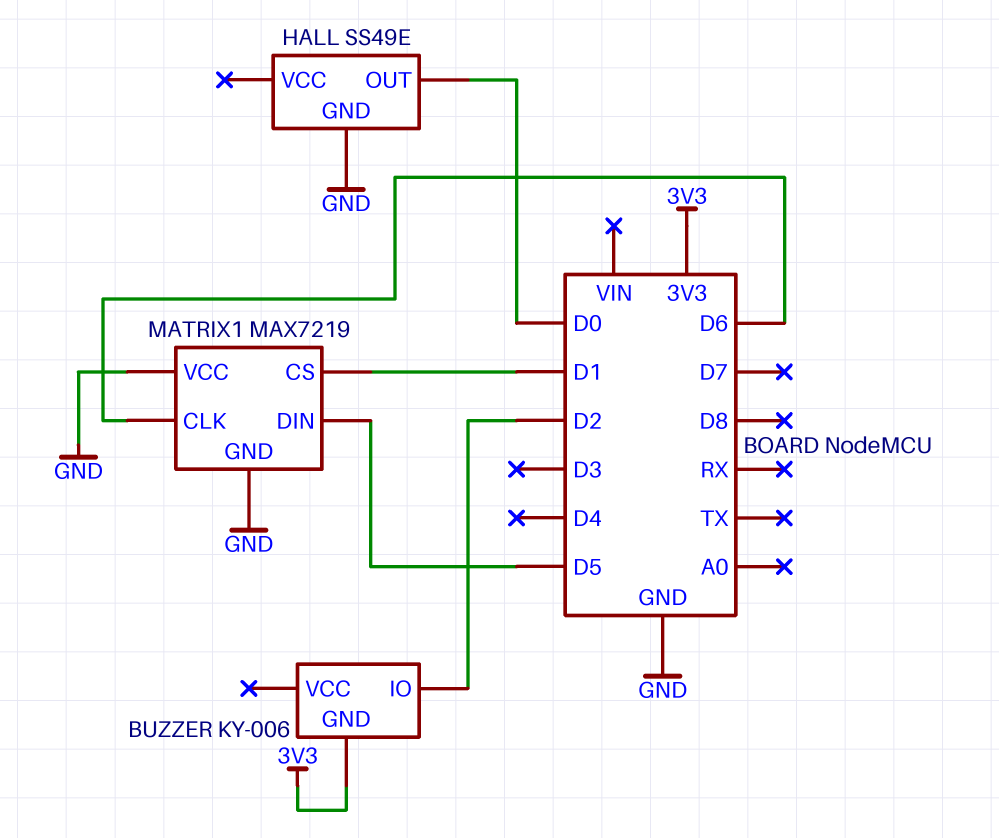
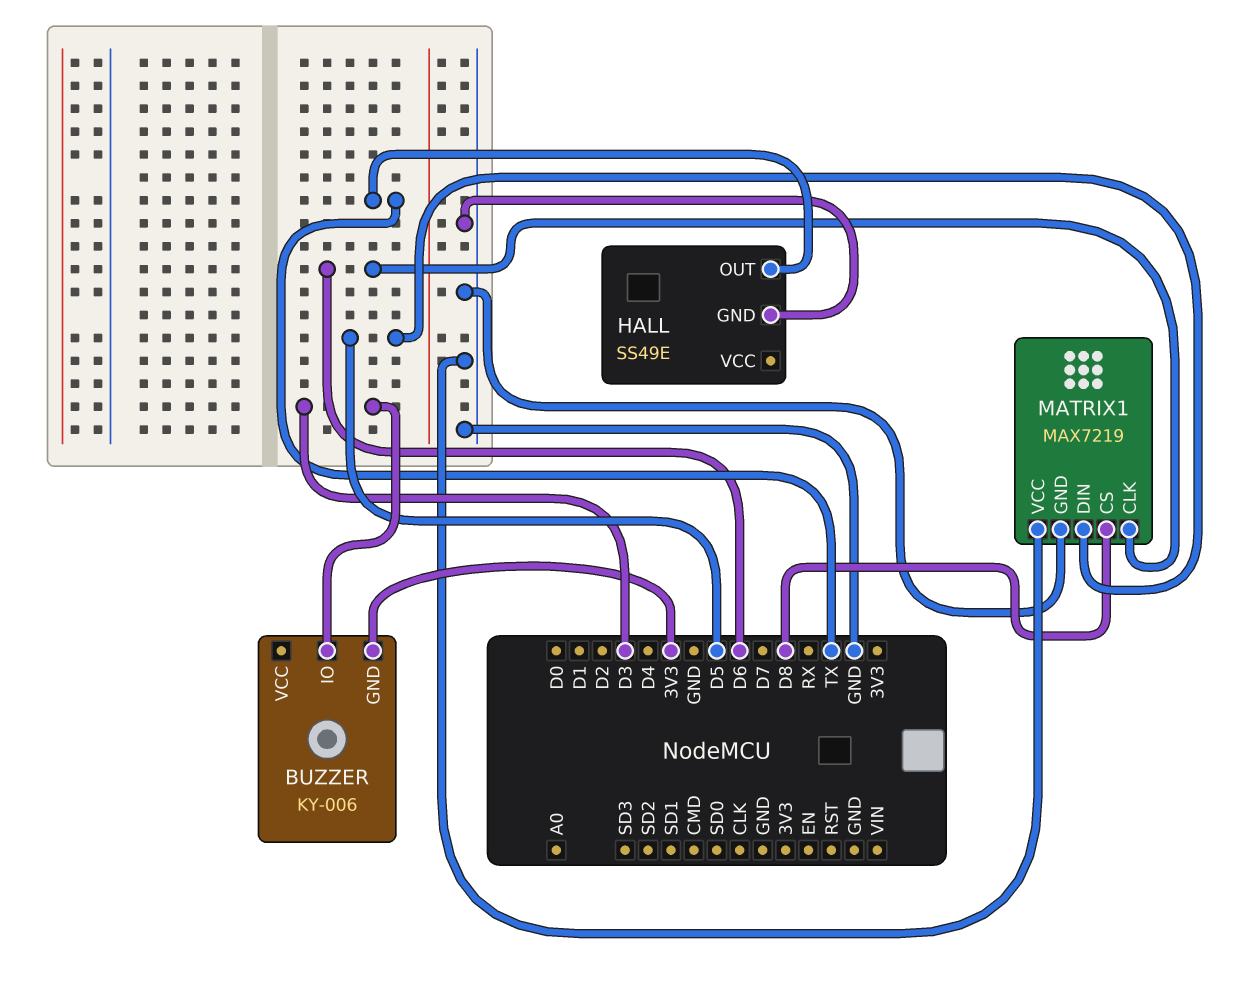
BUZZER pin IO: D2 -> D3
HALL pin OUT: D0 -> TX
MATRIX1 pin CS: D1 -> D8

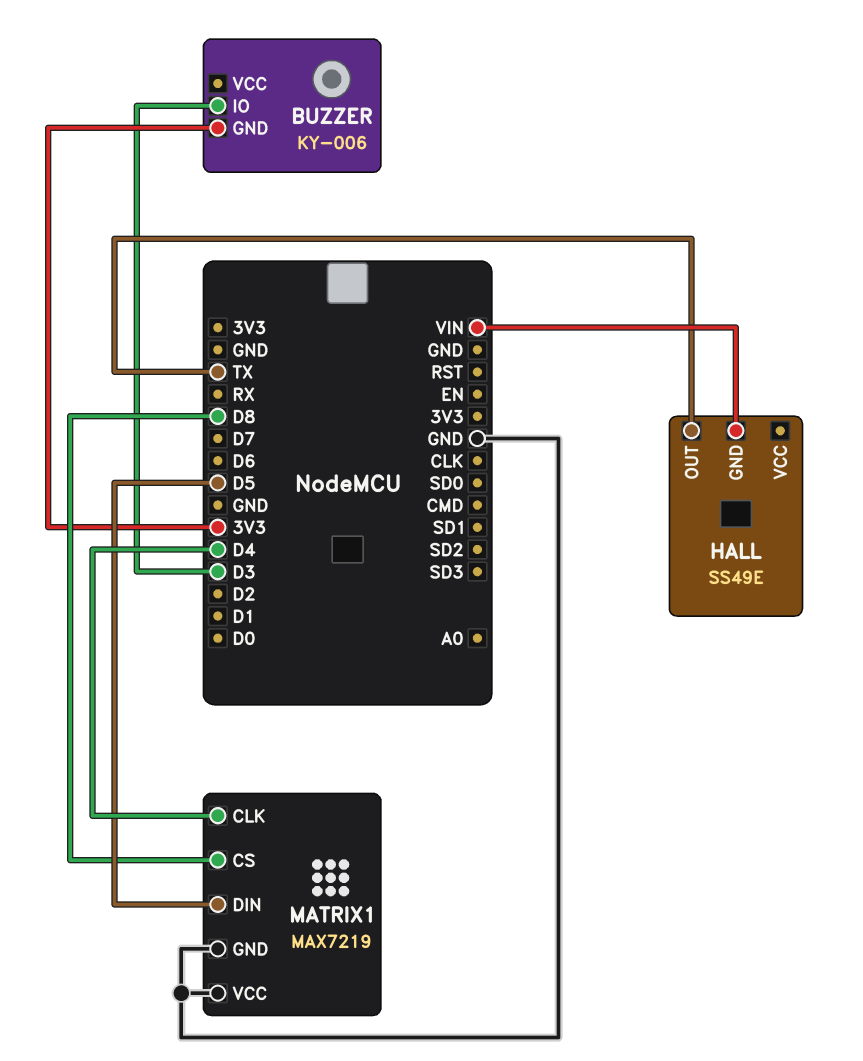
HALL pin GND: GND -> VIN
MATRIX1 pin CLK: D6 -> D4

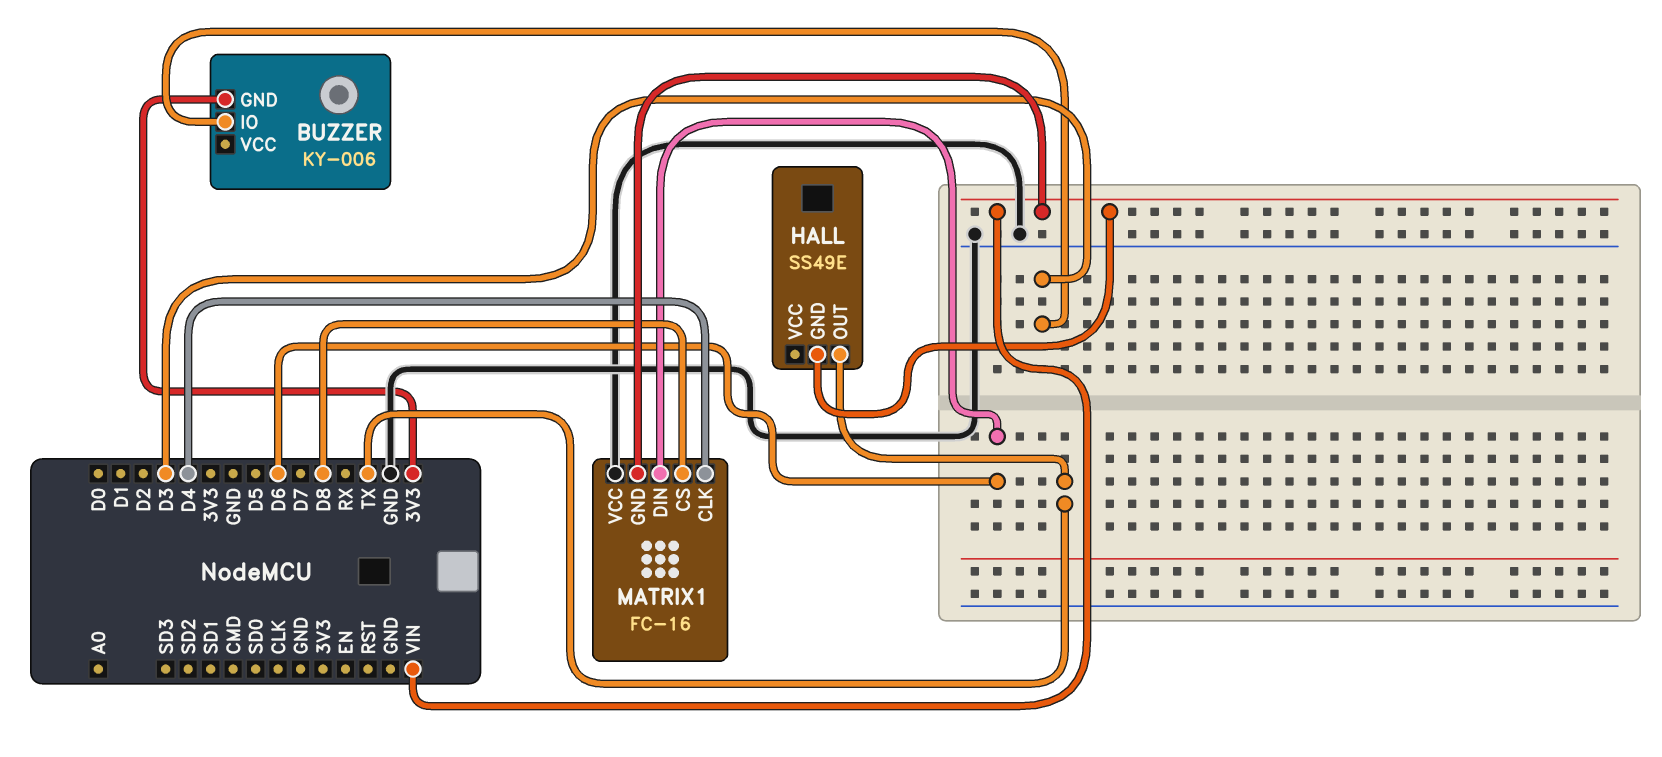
MATRIX1: MAX7219 -> FC-16
MATRIX1 pin DIN: D5 -> D6
MATRIX1 pin GND: GND -> VIN

